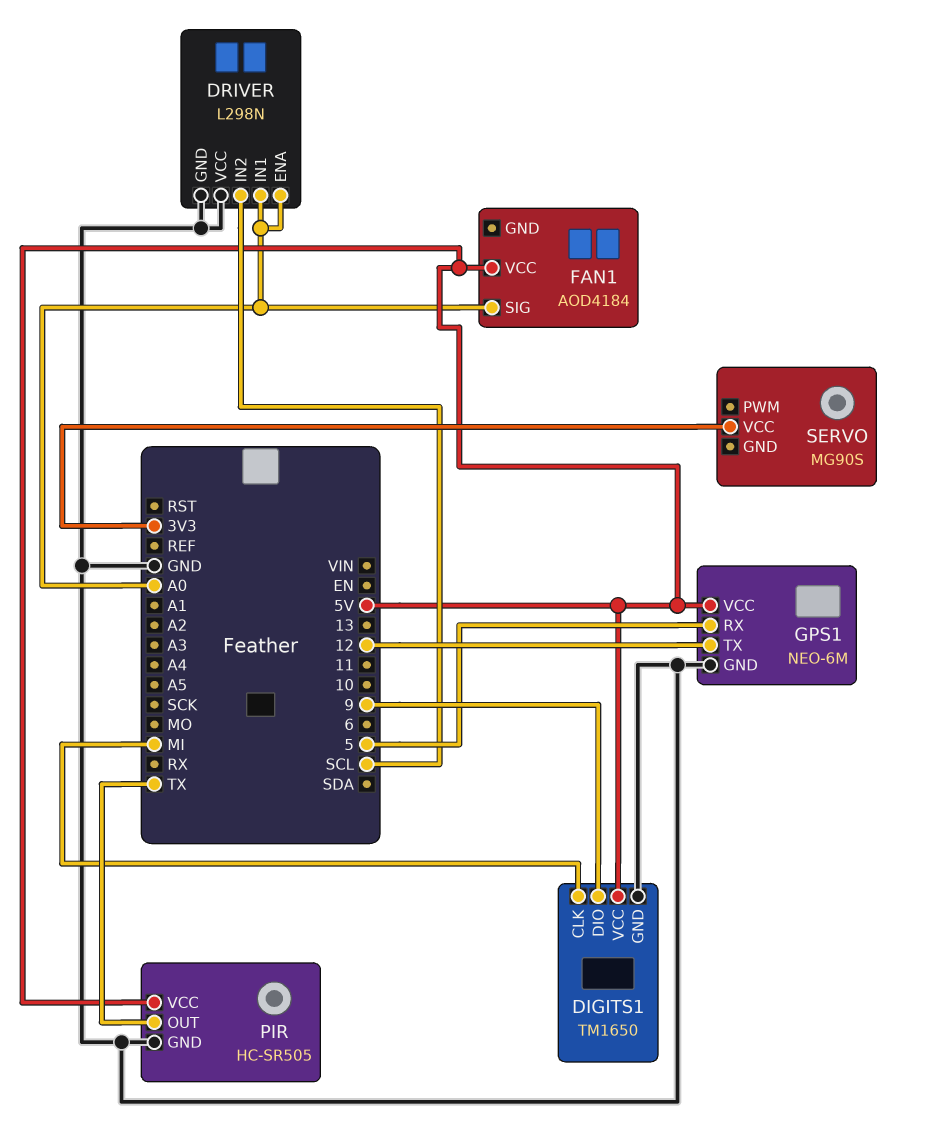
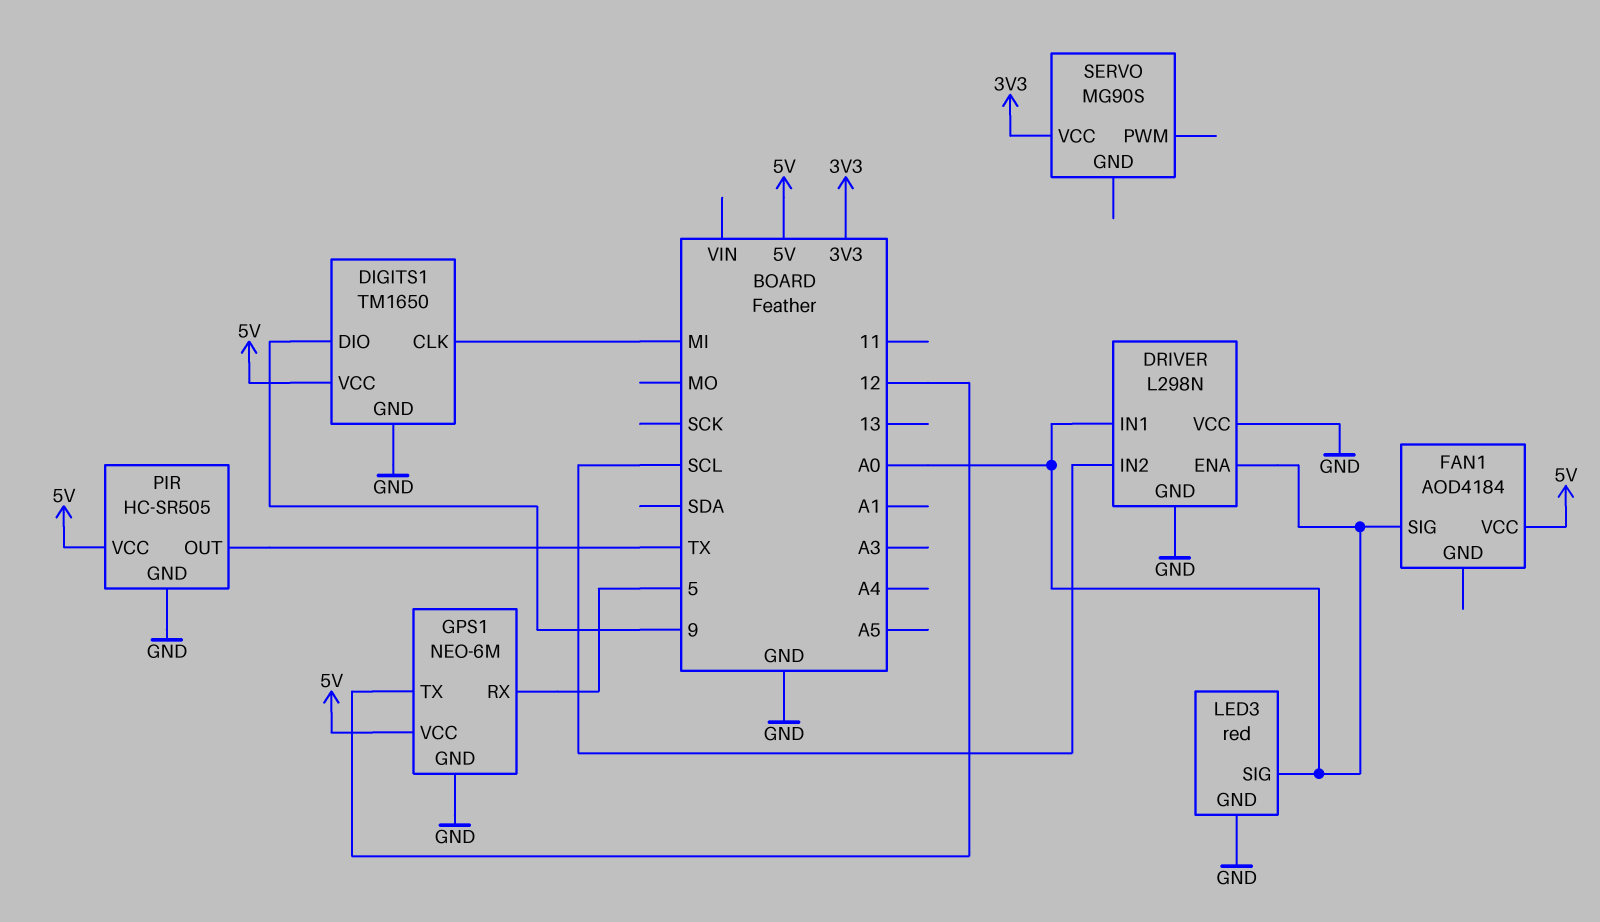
LED3: none -> red
LED3 pin GND: none -> GND
LED3 pin SIG: none -> A0

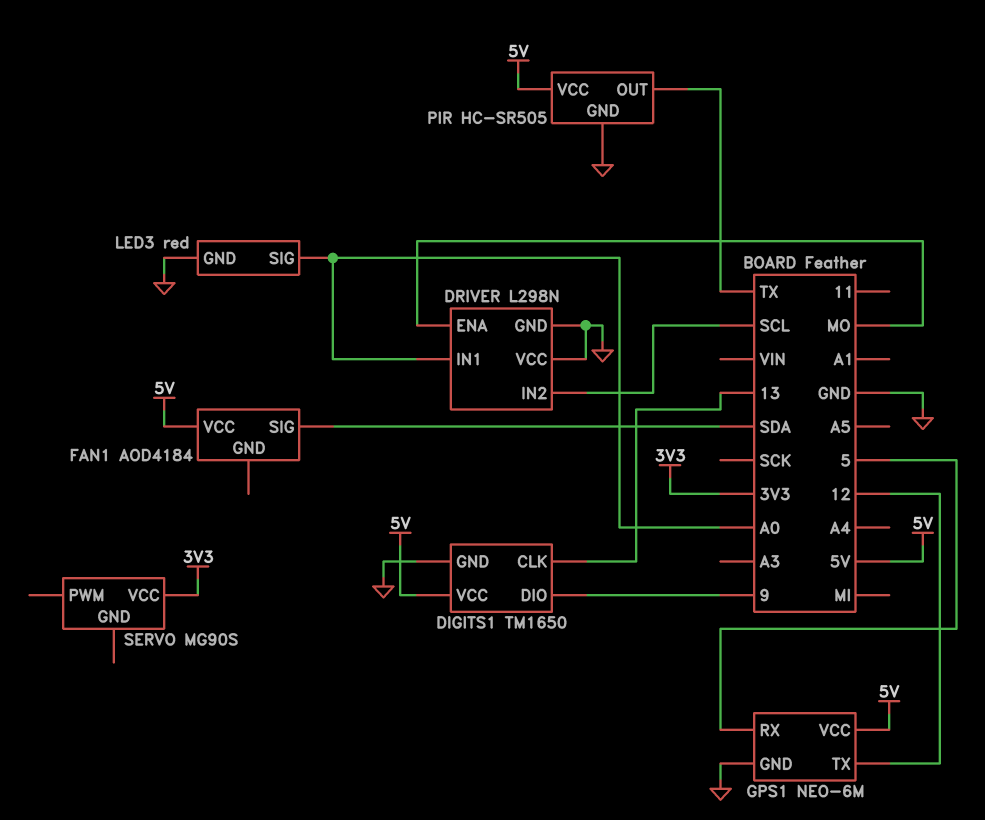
DIGITS1 pin CLK: MI -> 13
DRIVER pin ENA: A0 -> MO
FAN1 pin SIG: A0 -> SDA

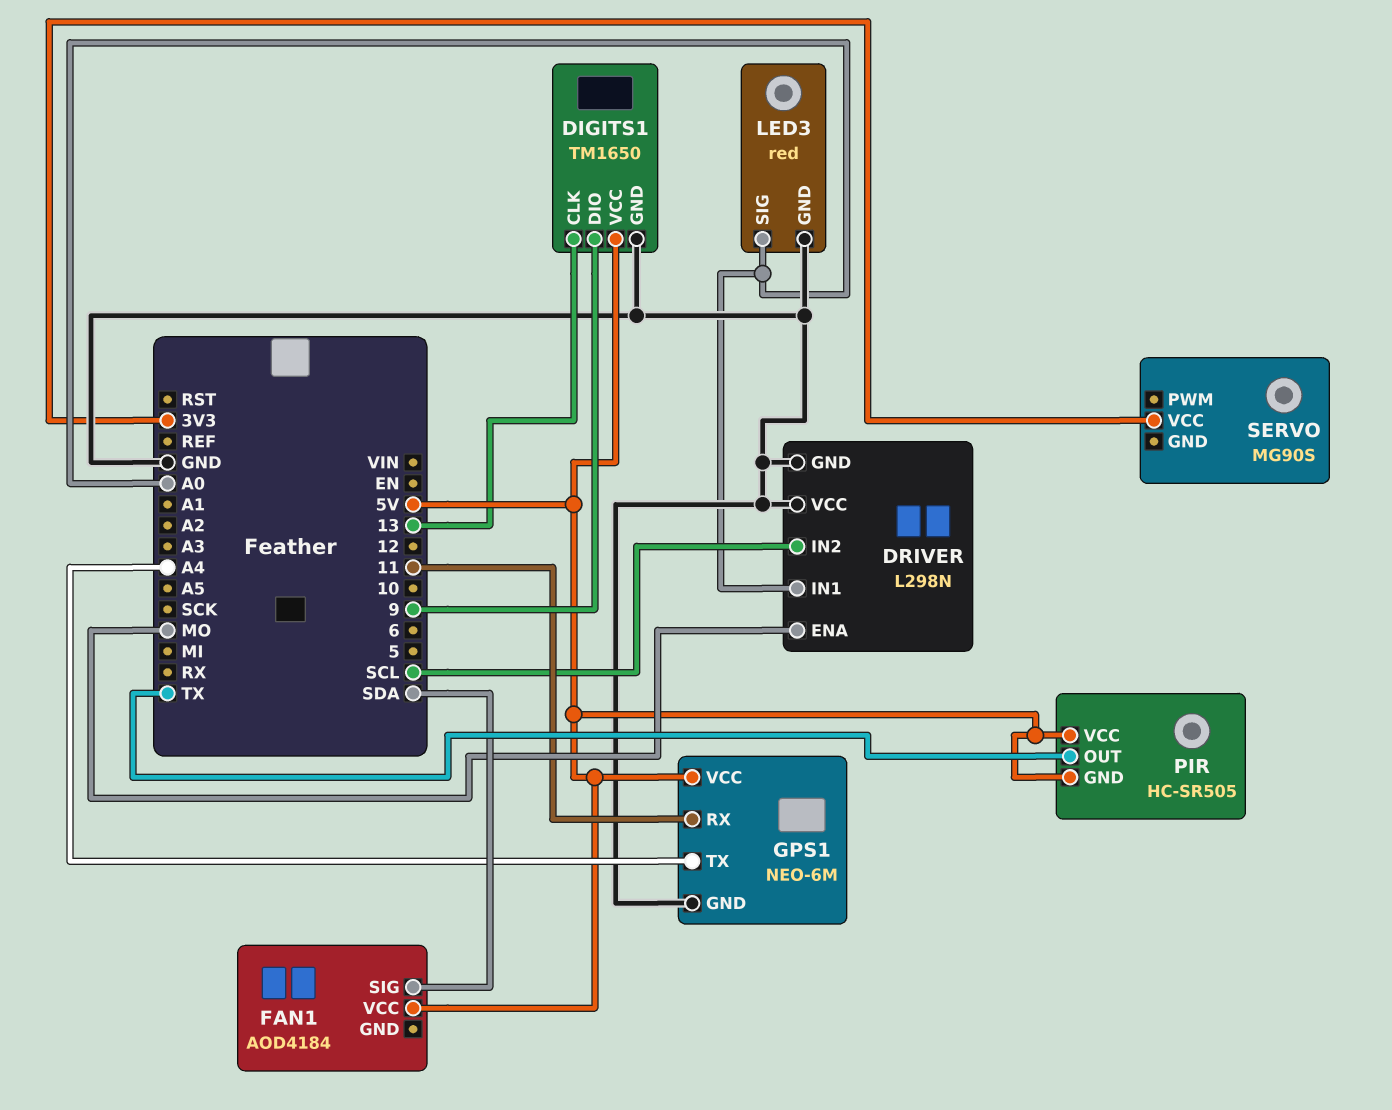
GPS1 pin RX: 5 -> 11
GPS1 pin TX: 12 -> A4
PIR pin GND: GND -> 5V

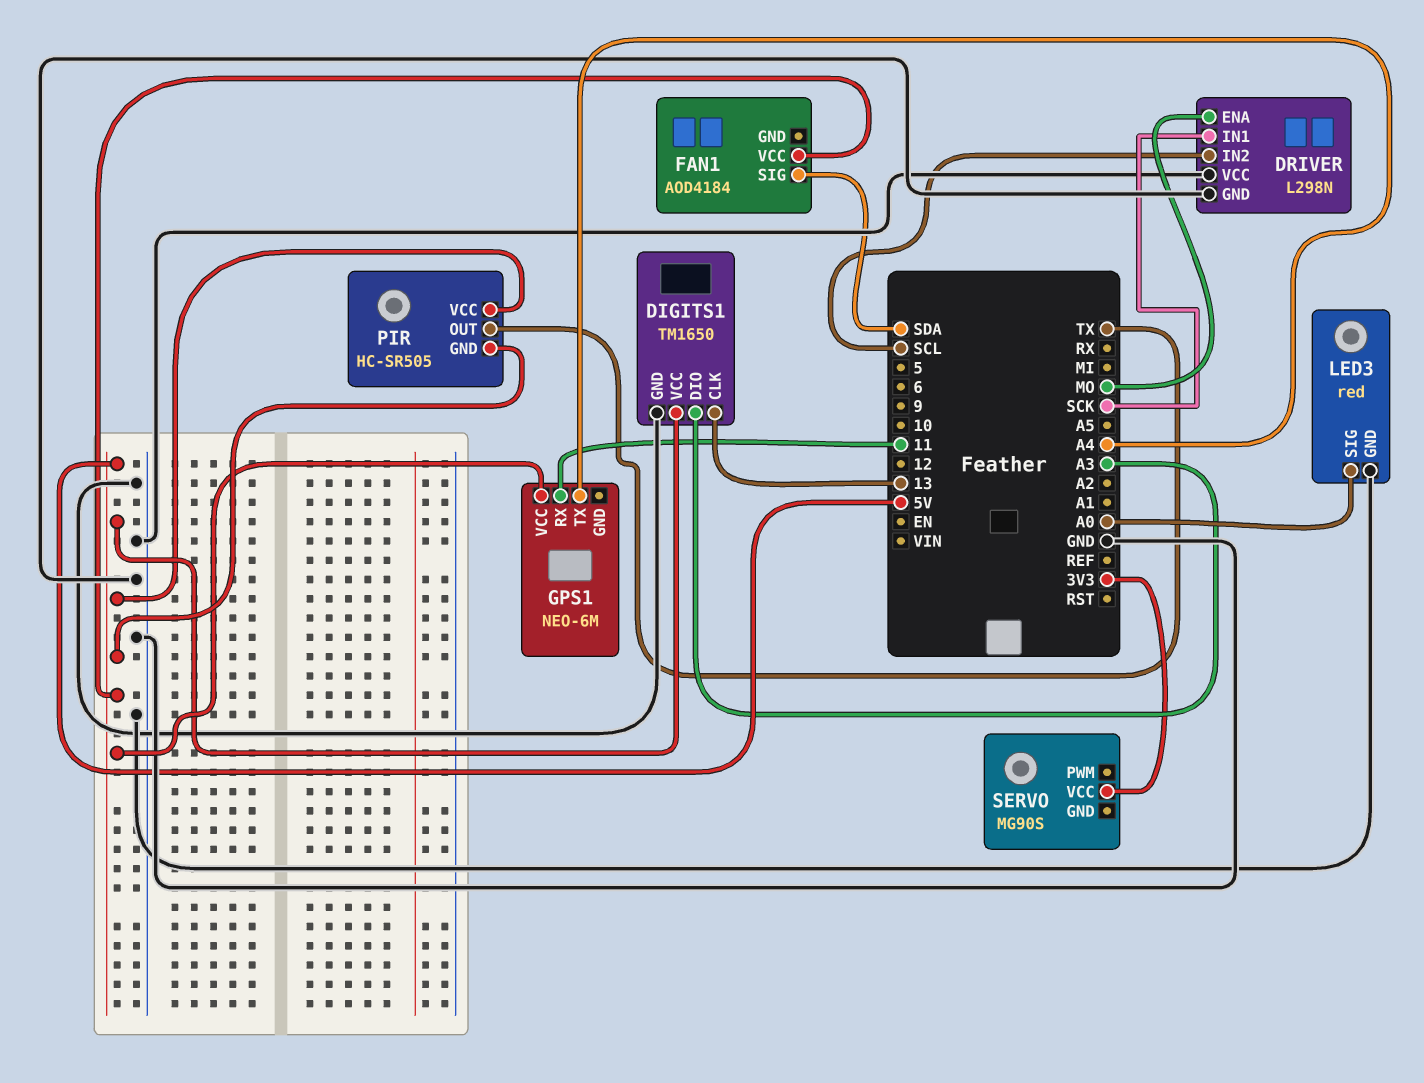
DIGITS1 pin DIO: 9 -> A3
DRIVER pin IN1: A0 -> SCK
GPS1 pin GND: GND -> none

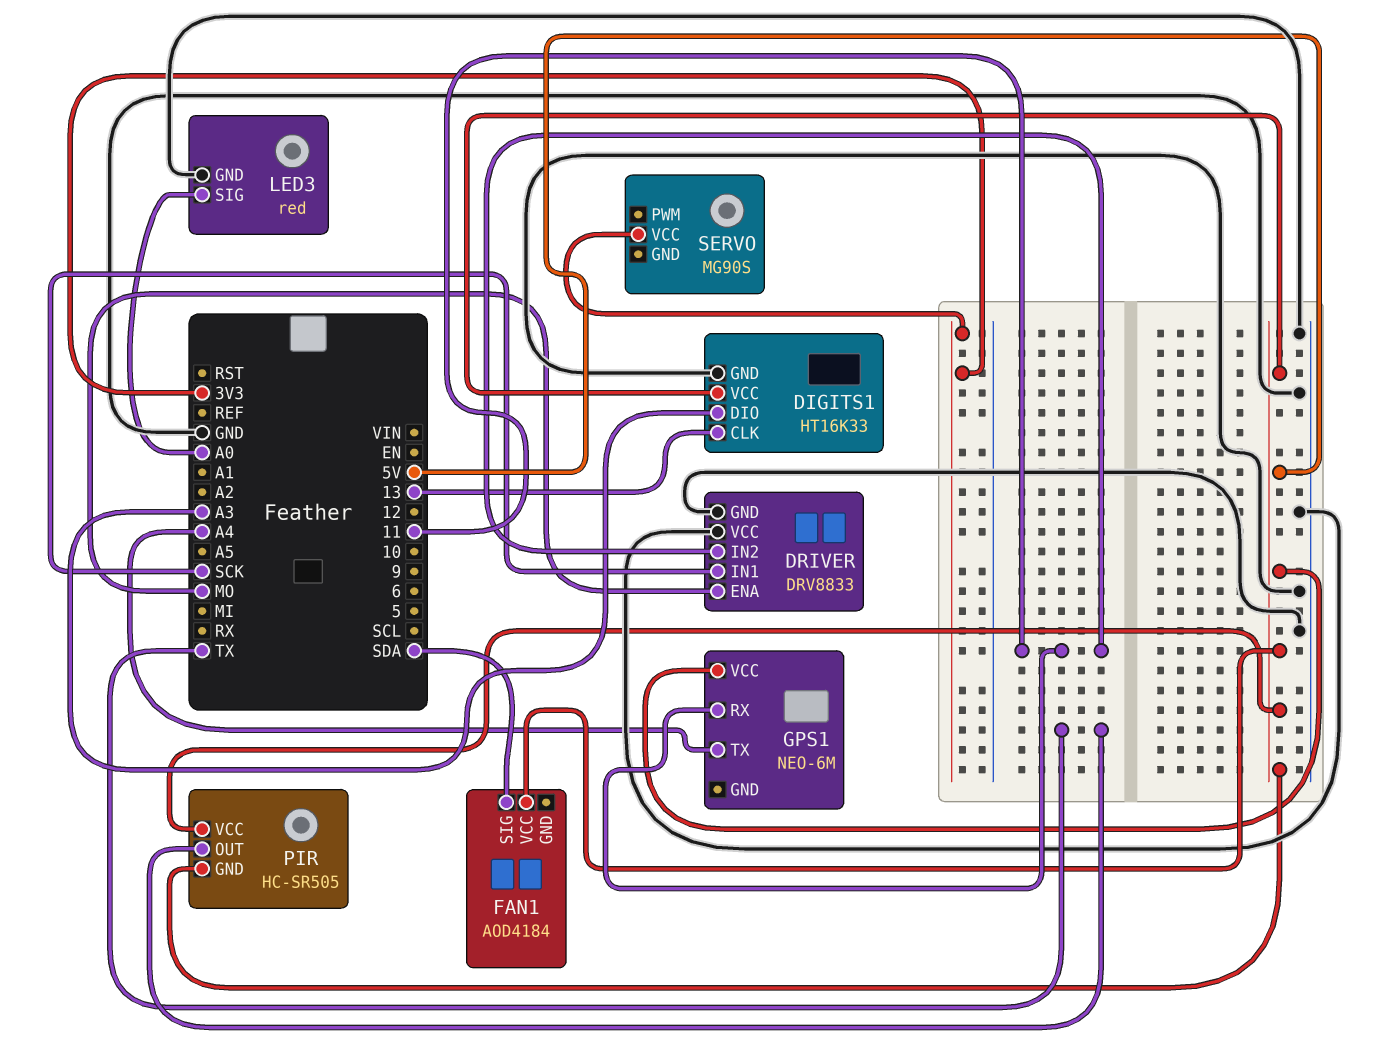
DIGITS1: TM1650 -> HT16K33
DRIVER: L298N -> DRV8833
DRIVER pin IN2: SCL -> 11

